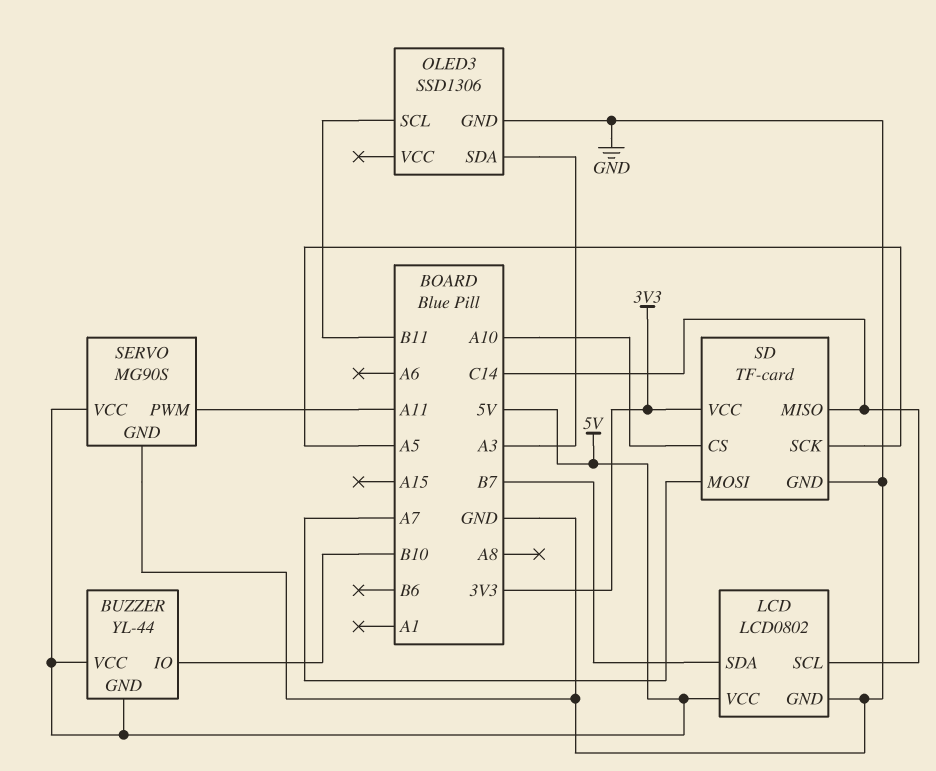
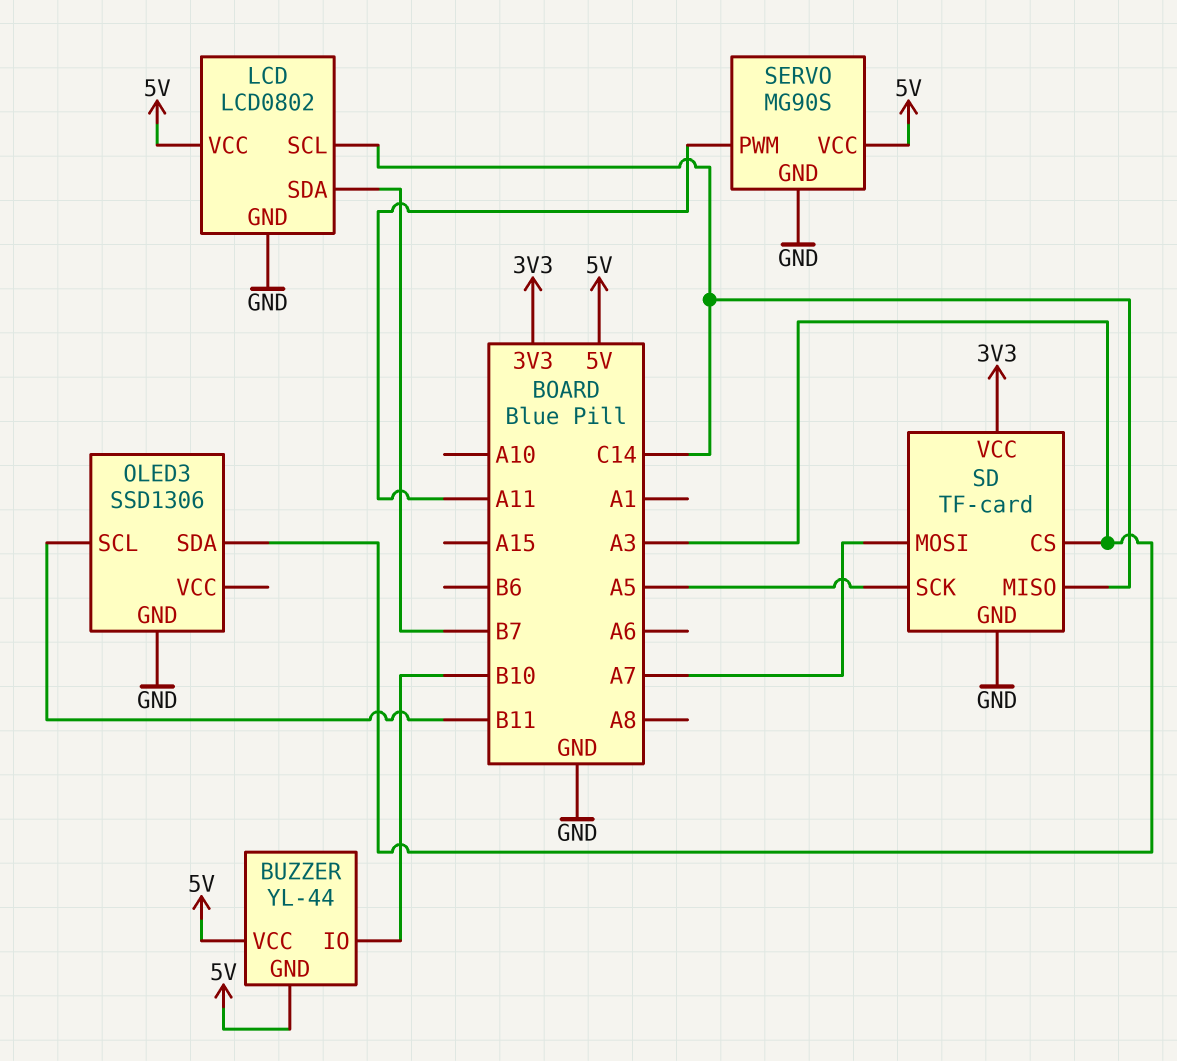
SD pin CS: A10 -> A3

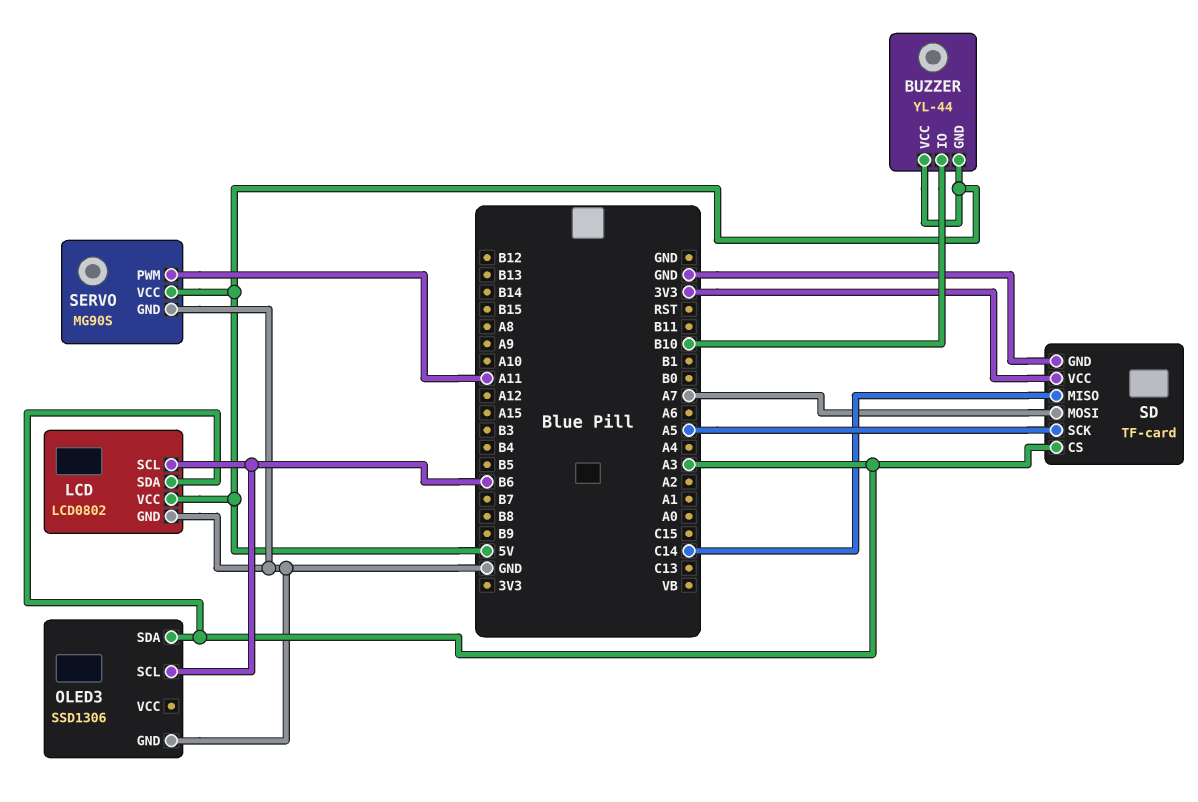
LCD pin SCL: C14 -> B6
LCD pin SDA: B7 -> A3
OLED3 pin SCL: B11 -> B6

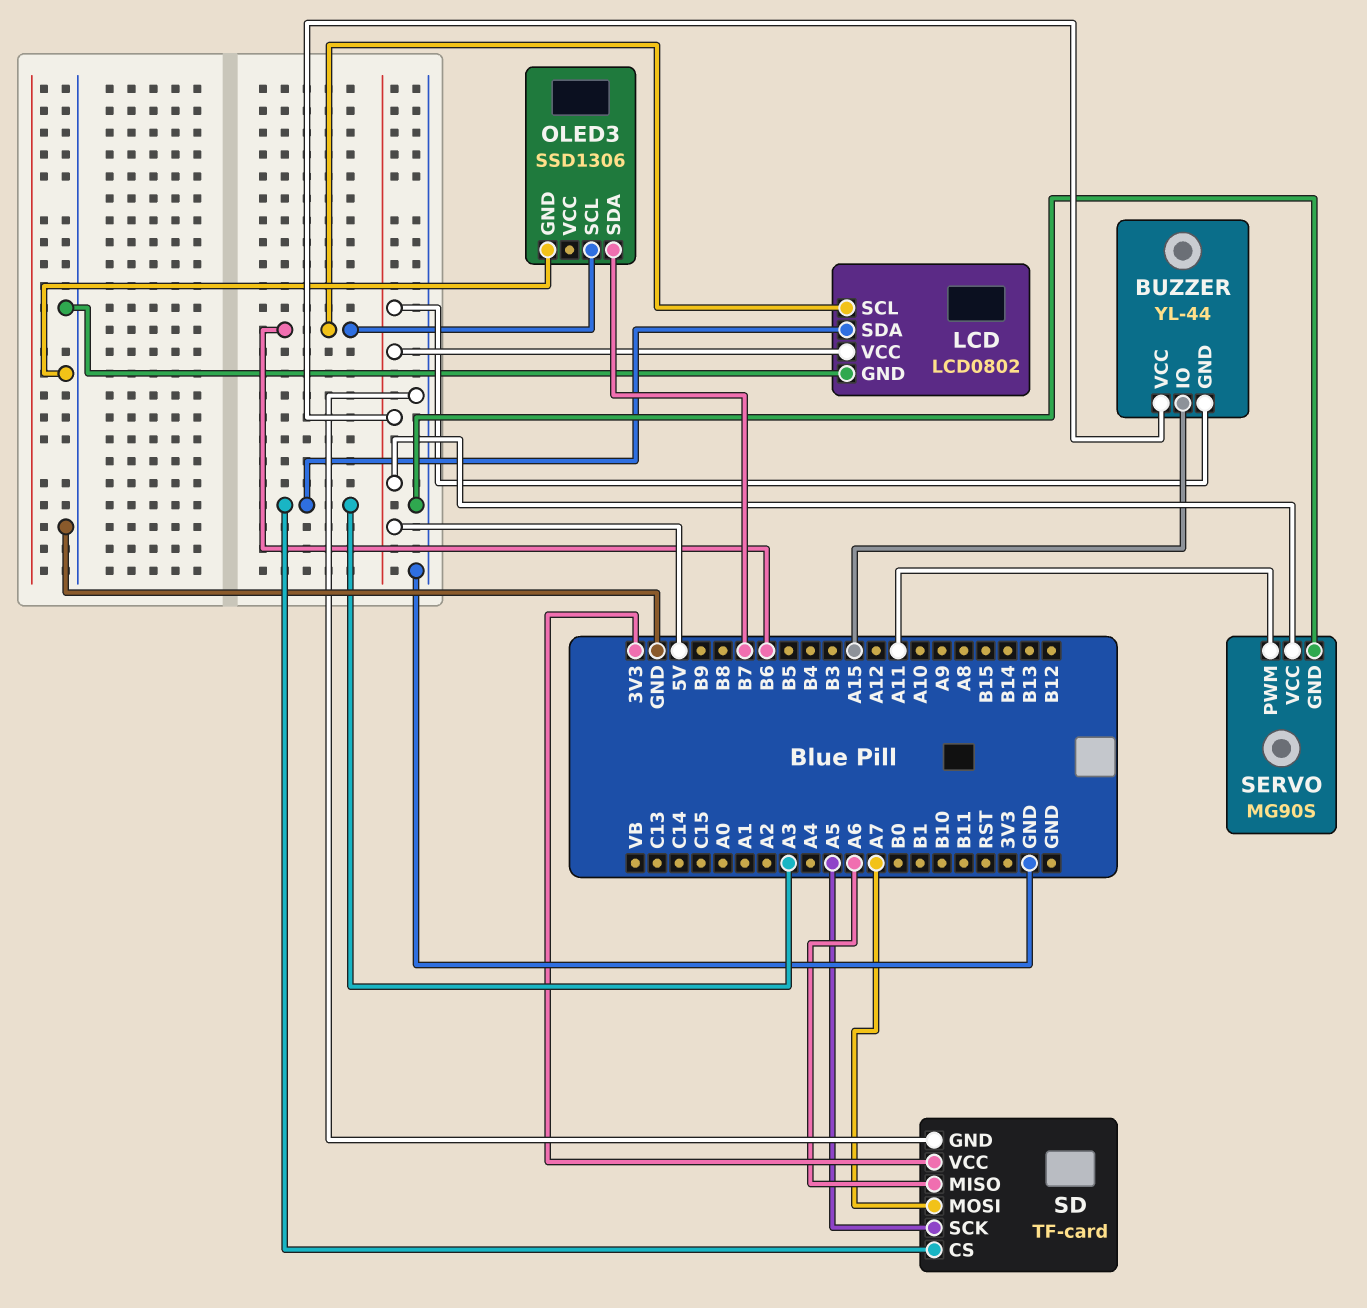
BUZZER pin IO: B10 -> A15
OLED3 pin SDA: A3 -> B7
SD pin MISO: C14 -> A6

